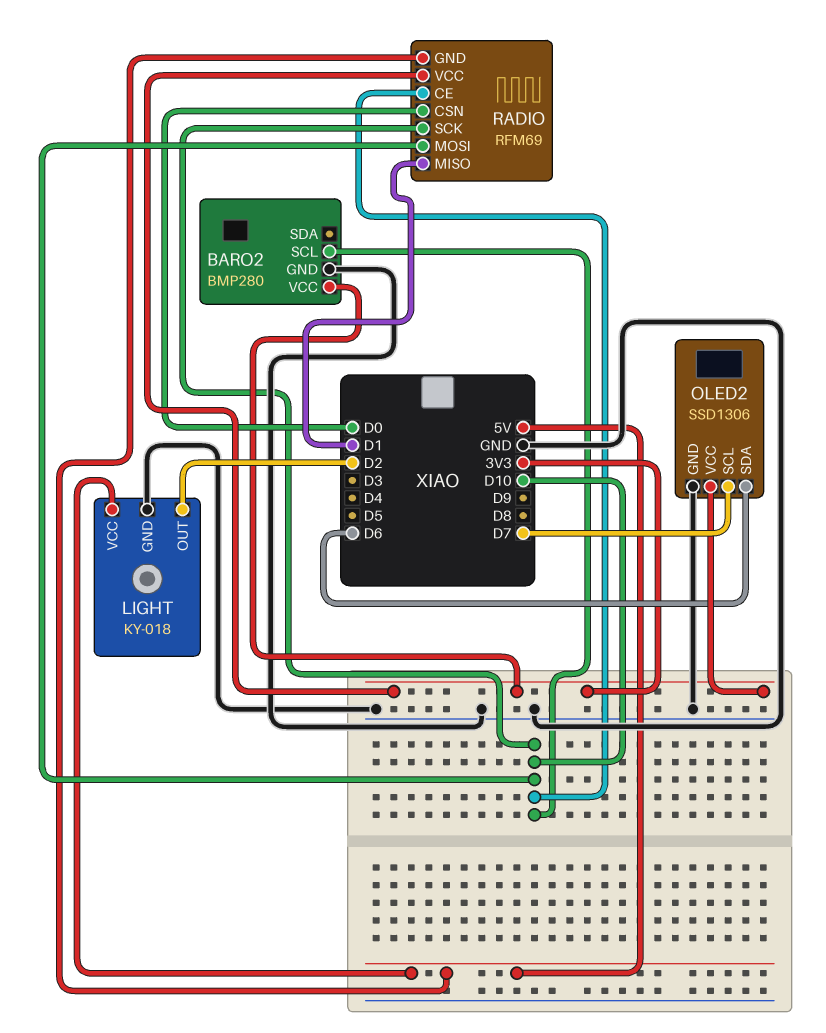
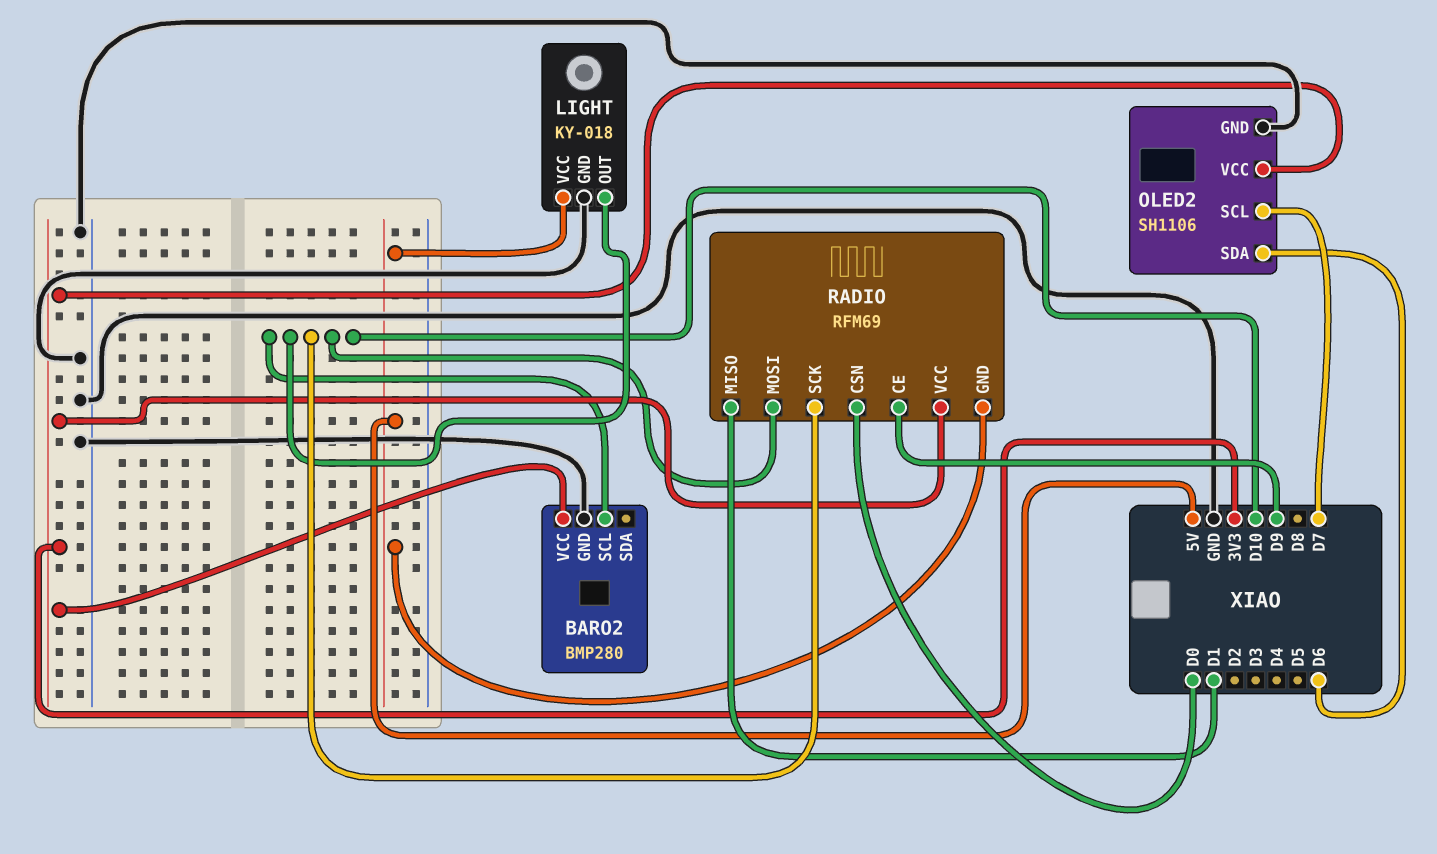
LIGHT pin OUT: D2 -> D10
OLED2: SSD1306 -> SH1106
RADIO pin CE: D10 -> D9

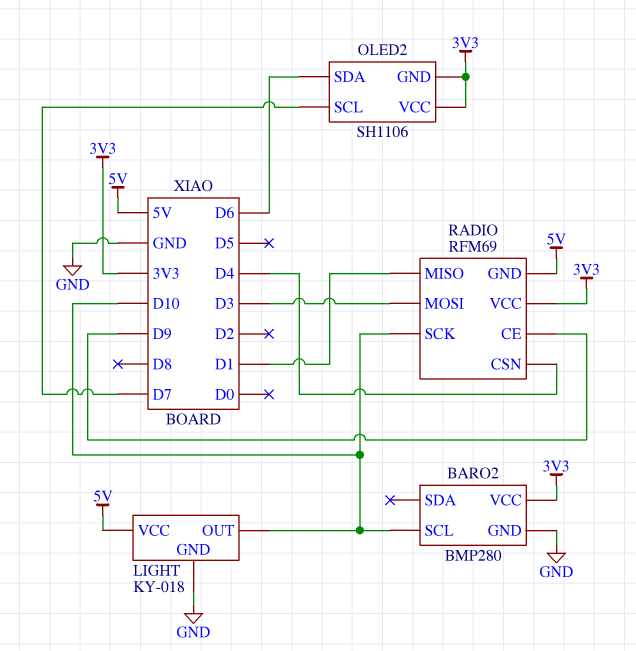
OLED2 pin GND: GND -> 3V3
RADIO pin CSN: D0 -> D4
RADIO pin MOSI: D10 -> D3

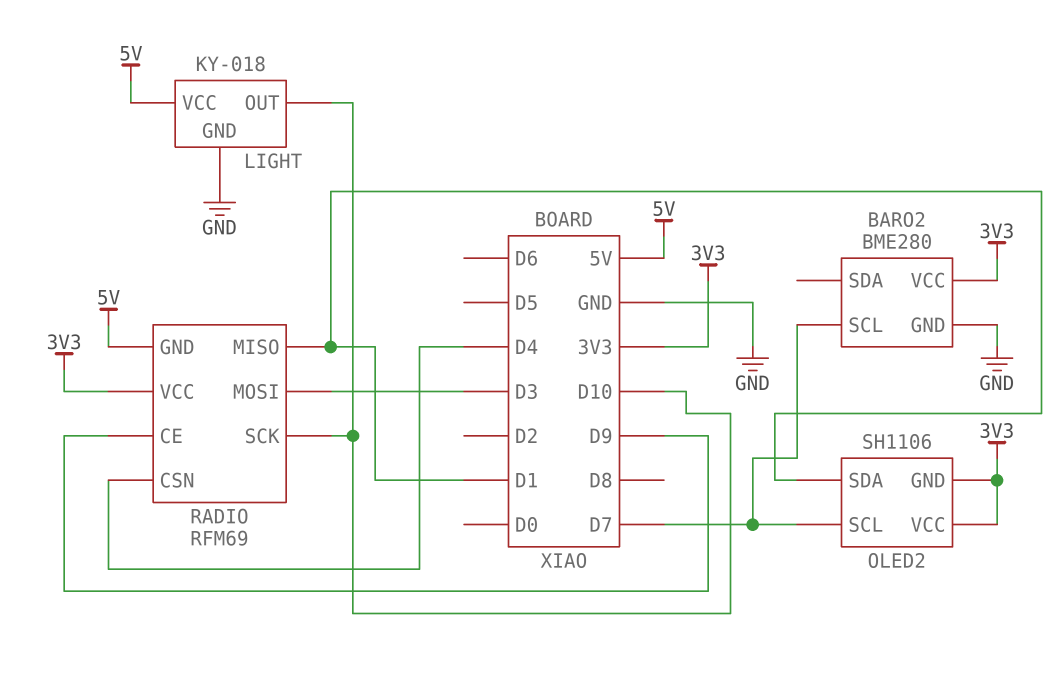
BARO2: BMP280 -> BME280
BARO2 pin SCL: D10 -> D7
OLED2 pin SDA: D6 -> D1

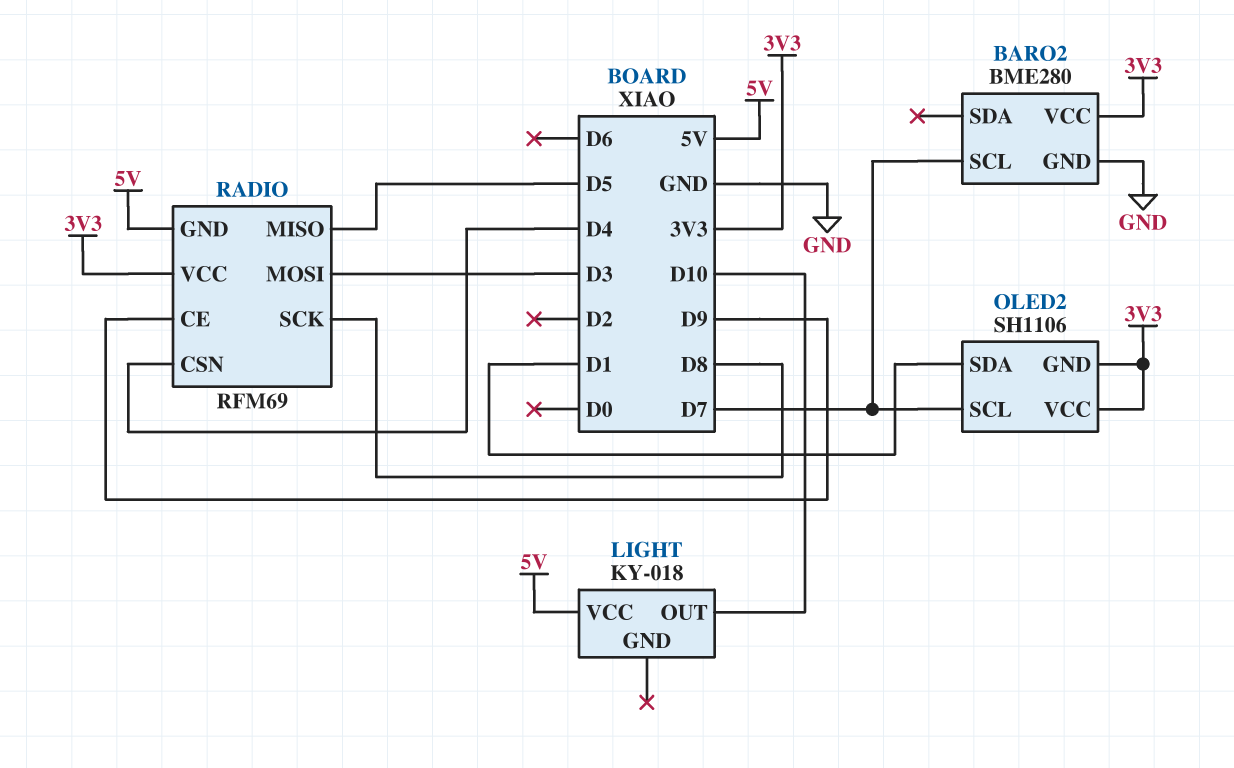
LIGHT pin GND: GND -> none
RADIO pin MISO: D1 -> D5
RADIO pin SCK: D10 -> D8

